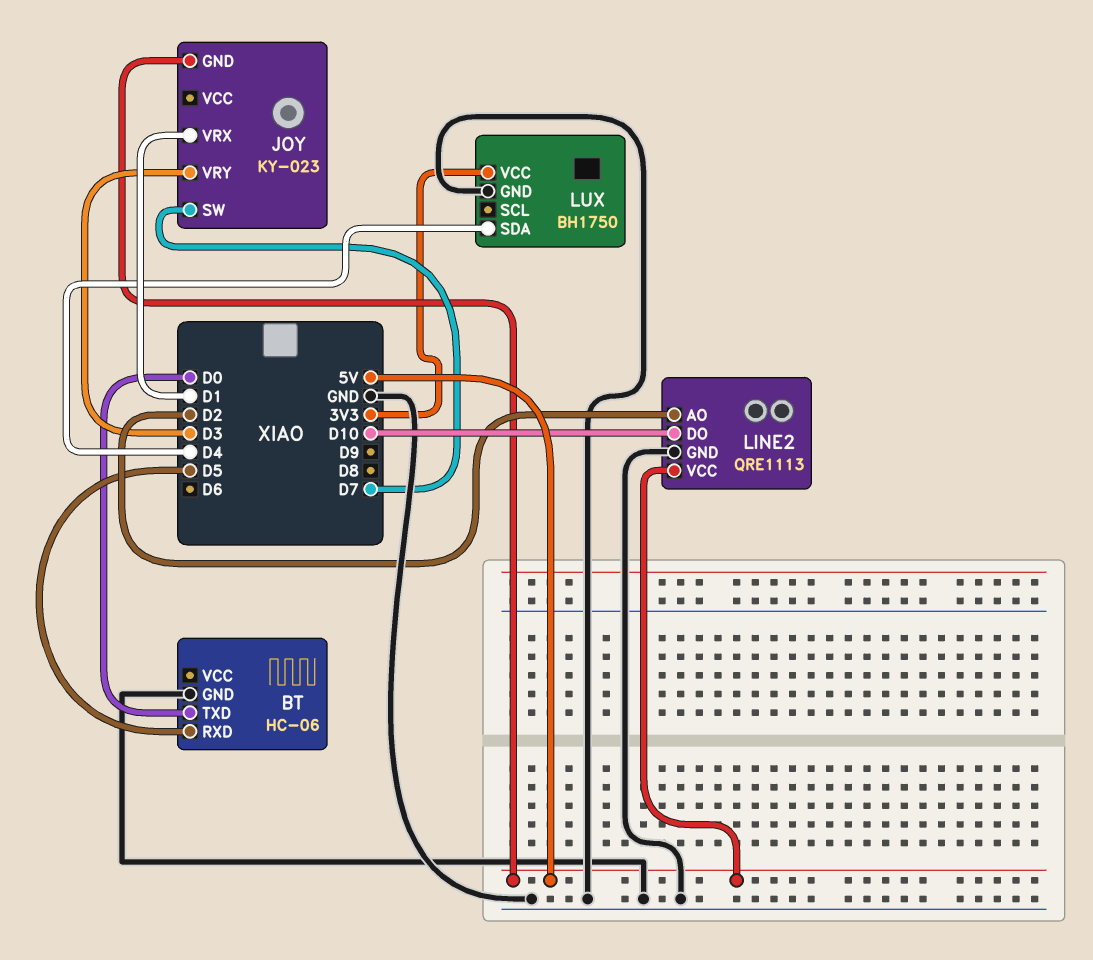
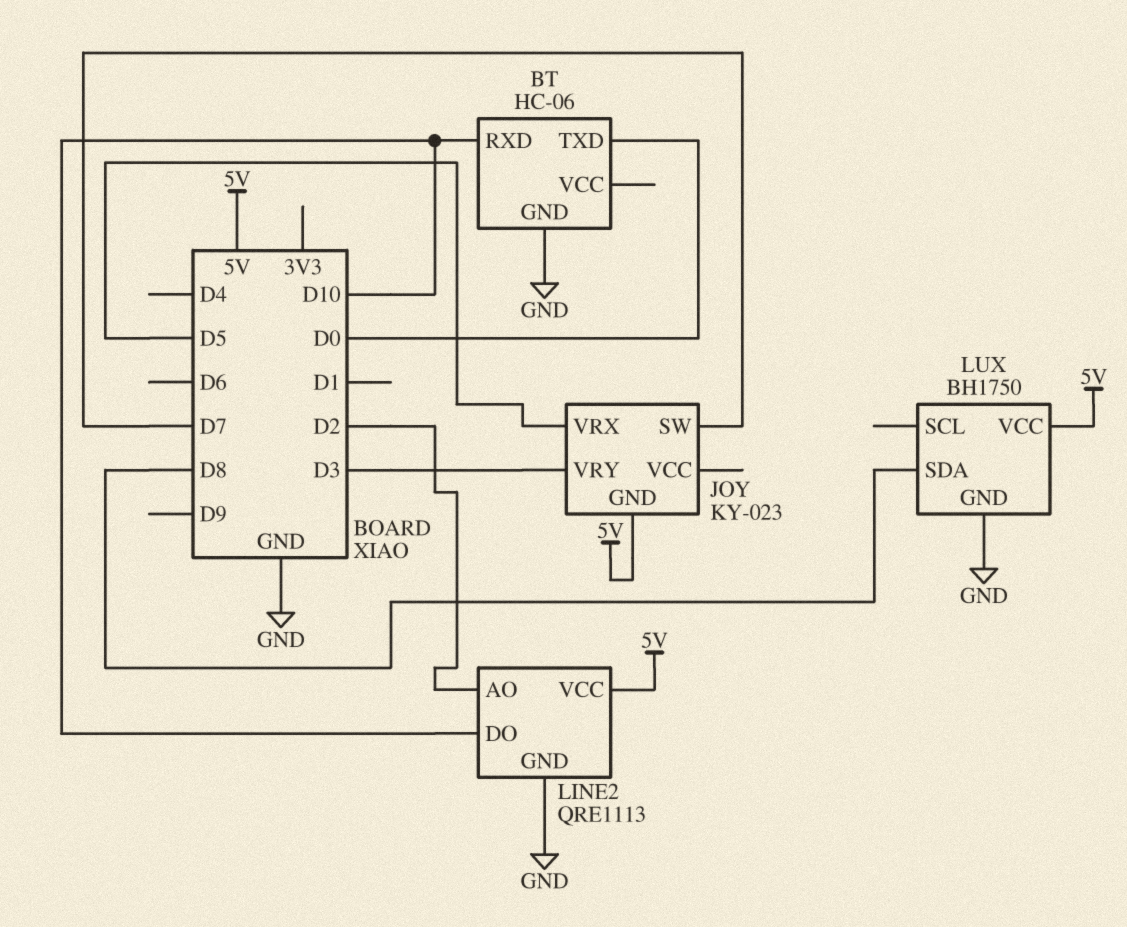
BT pin RXD: D5 -> D10
JOY pin VRX: D1 -> D5
LUX pin SDA: D4 -> D8
LUX pin VCC: 3V3 -> 5V

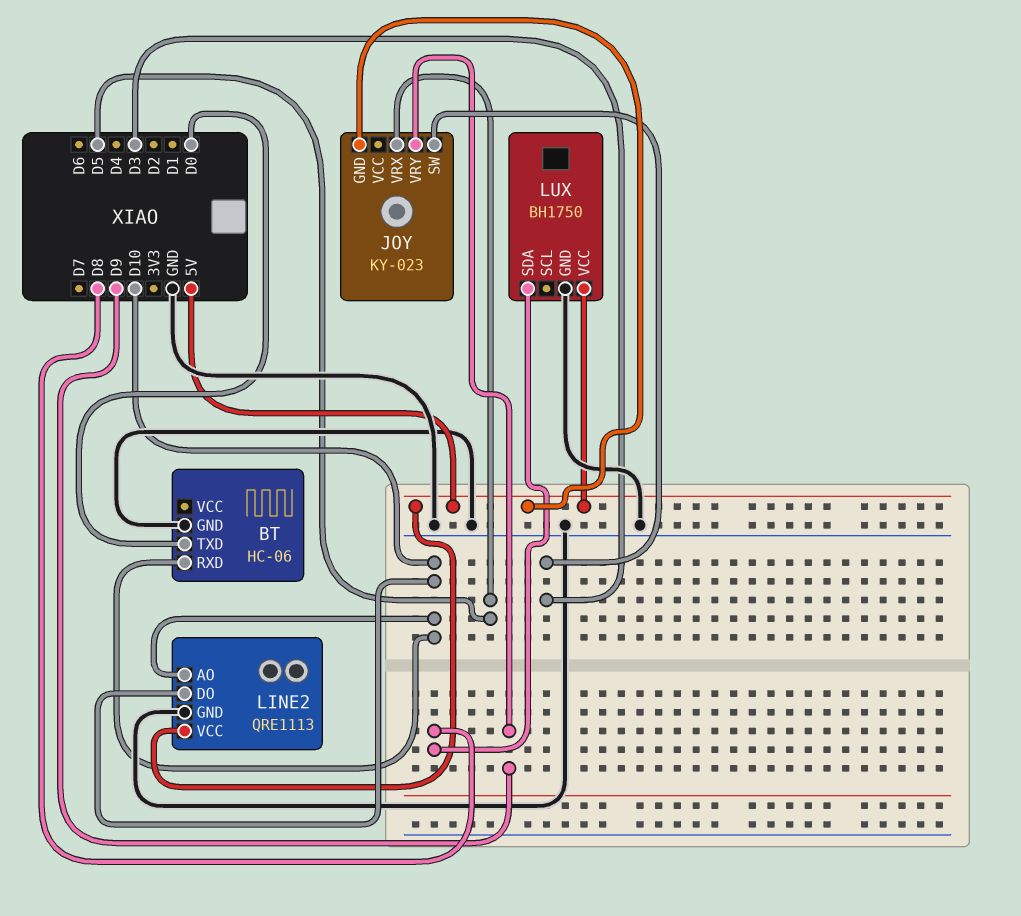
JOY pin SW: D7 -> D3
JOY pin VRY: D3 -> D9
LINE2 pin AO: D2 -> D10

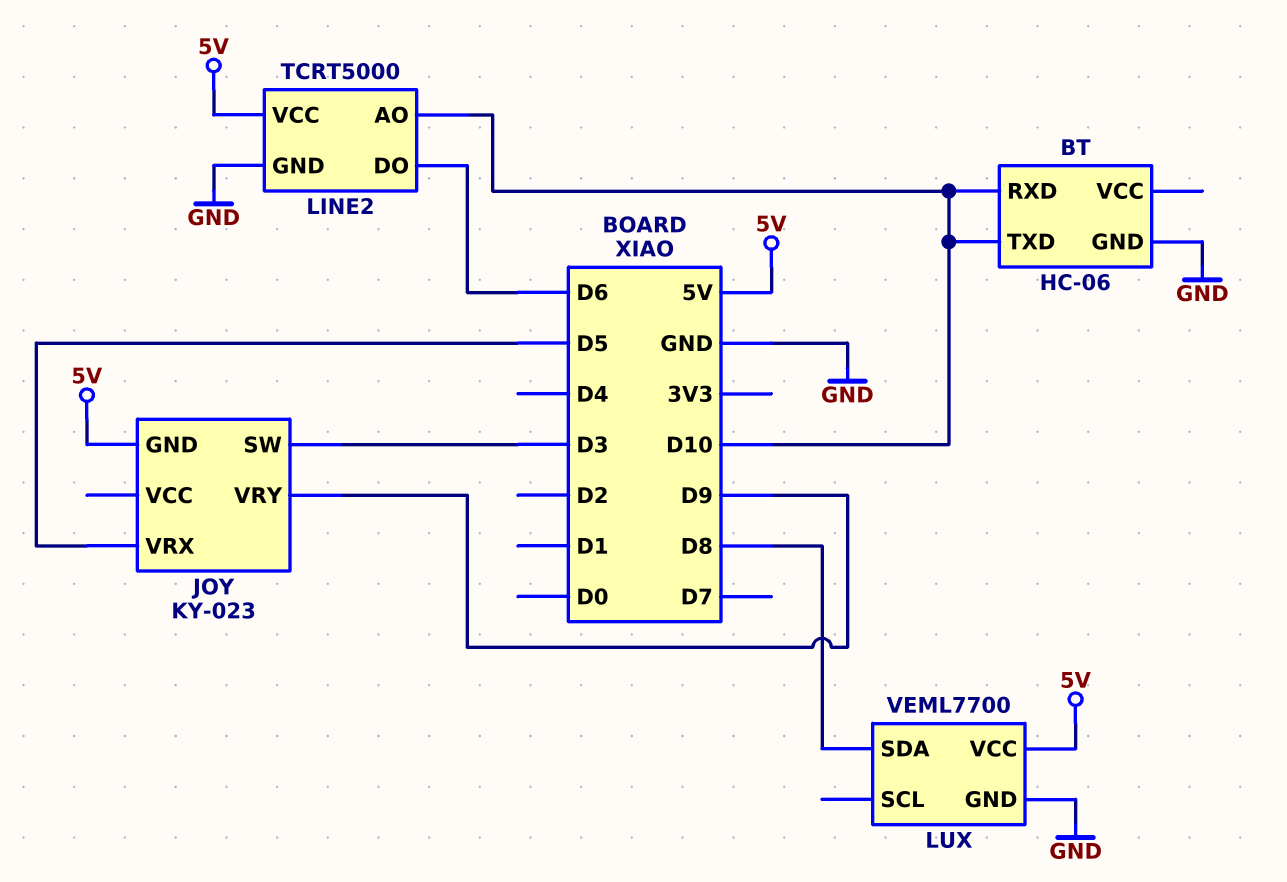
BT pin TXD: D0 -> D10
LINE2: QRE1113 -> TCRT5000
LINE2 pin DO: D10 -> D6
LUX: BH1750 -> VEML7700

